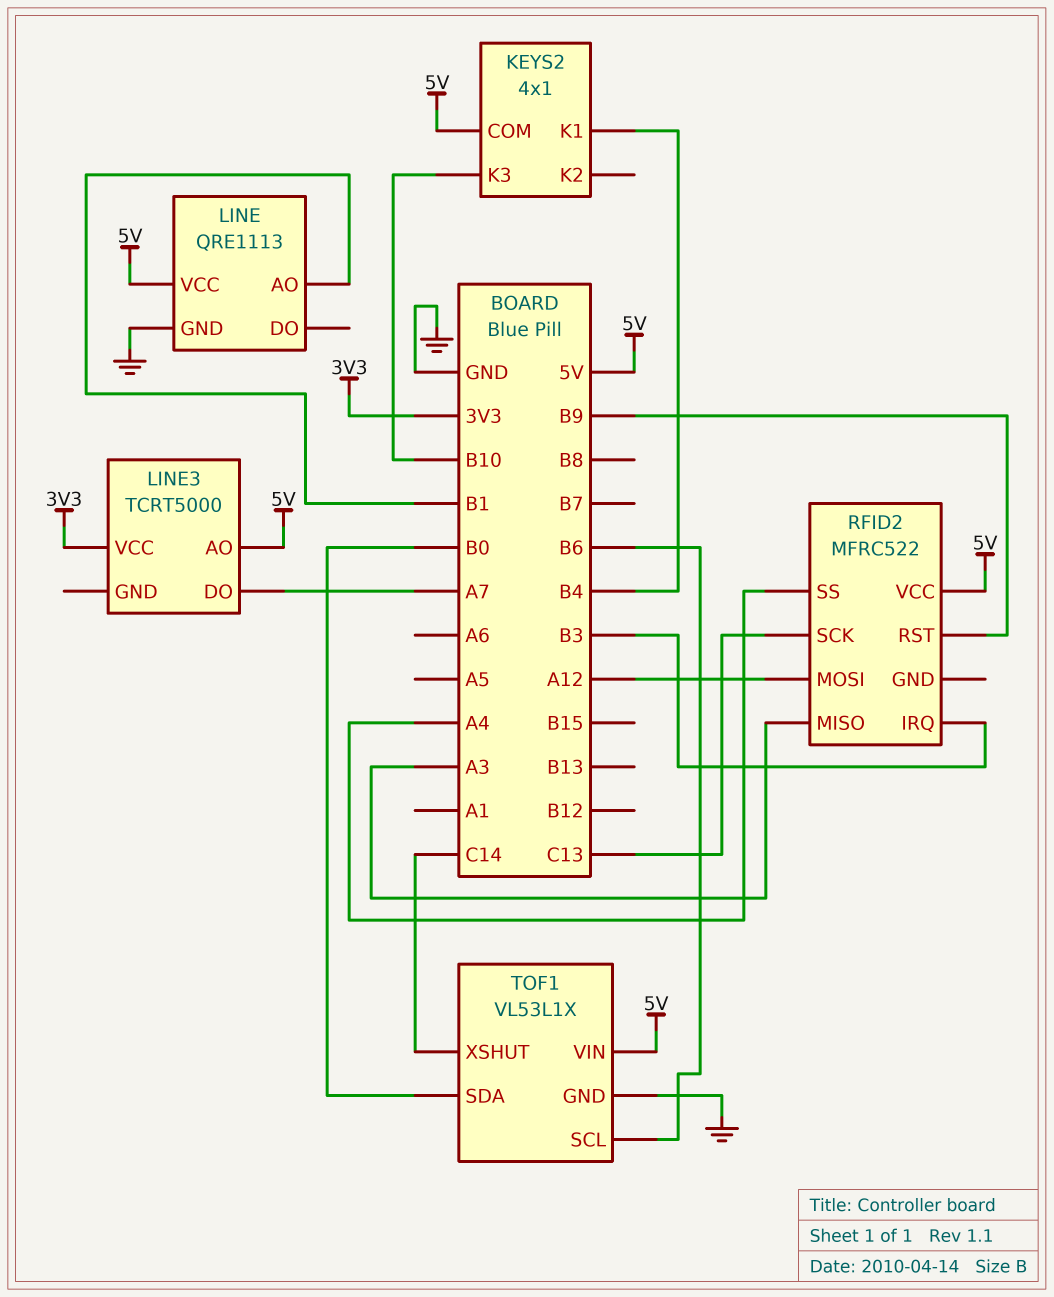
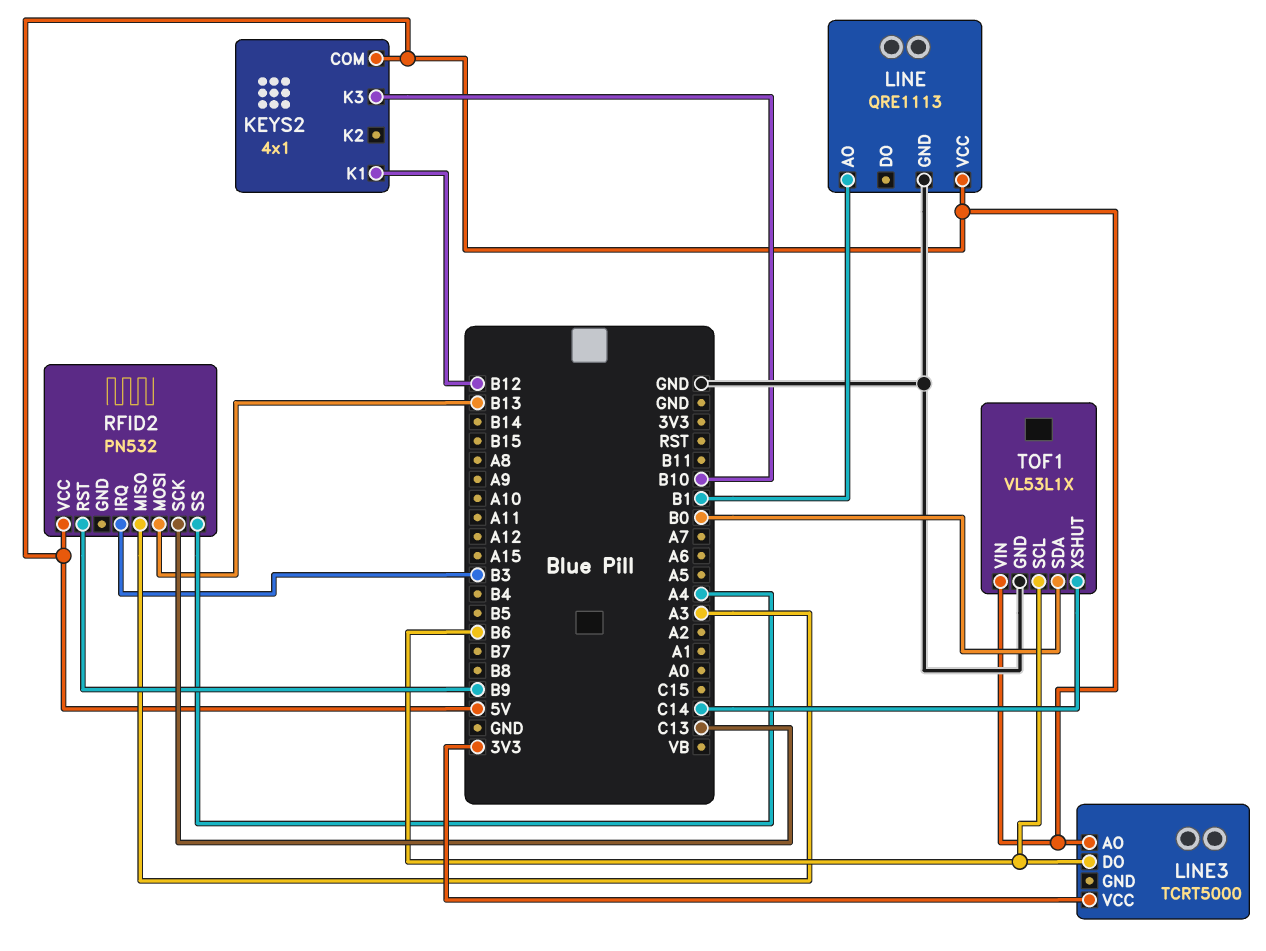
KEYS2 pin K1: B4 -> B12
LINE3 pin DO: A7 -> B6
RFID2: MFRC522 -> PN532
RFID2 pin MOSI: A12 -> B13

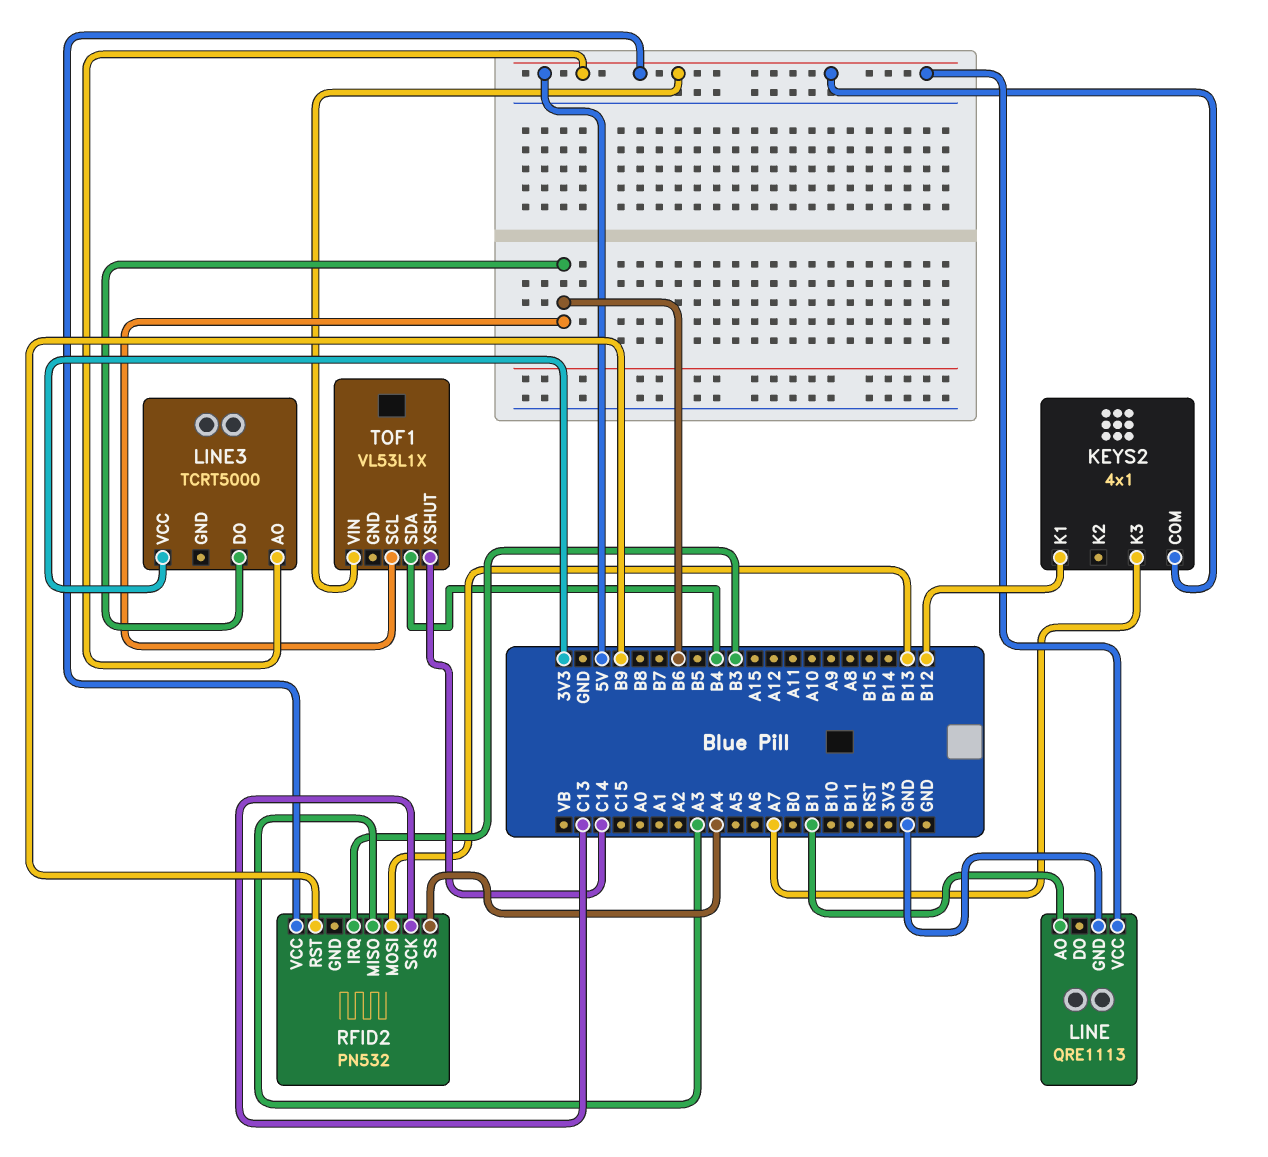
KEYS2 pin K3: B10 -> A7
TOF1 pin GND: GND -> none
TOF1 pin SDA: B0 -> B4

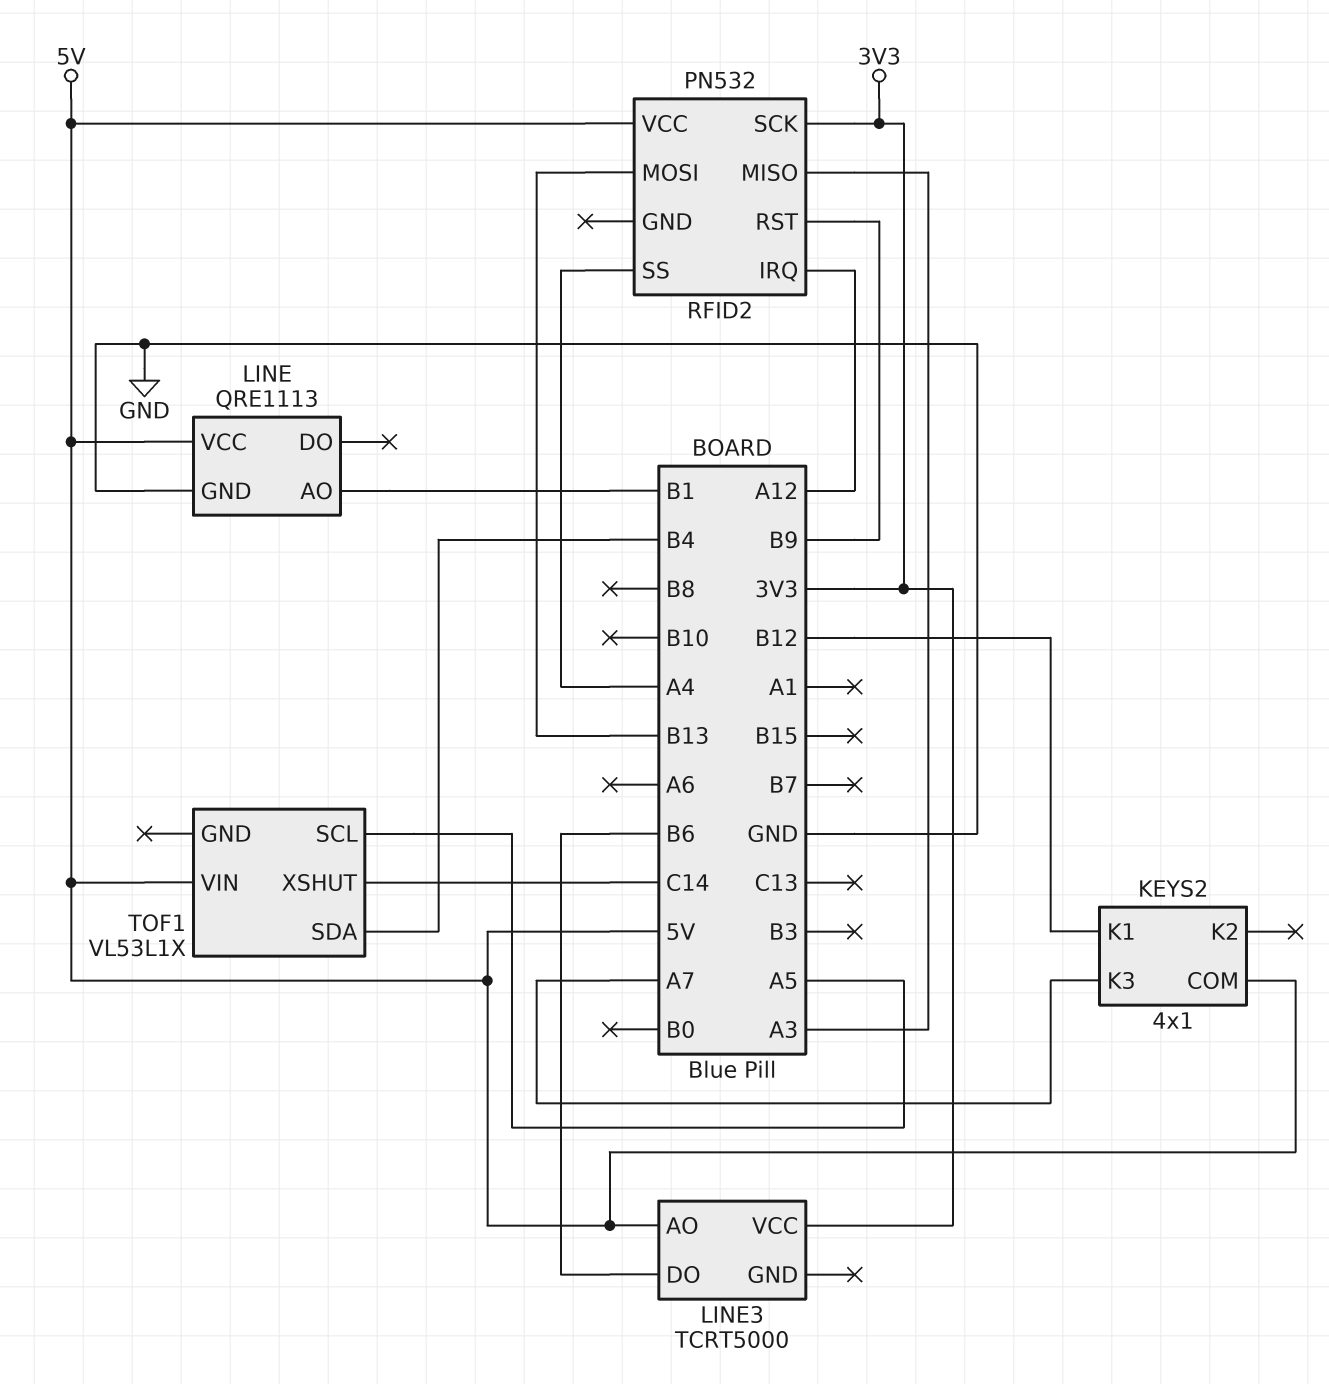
RFID2 pin IRQ: B3 -> A12
RFID2 pin SCK: C13 -> 3V3
TOF1 pin SCL: B6 -> A5

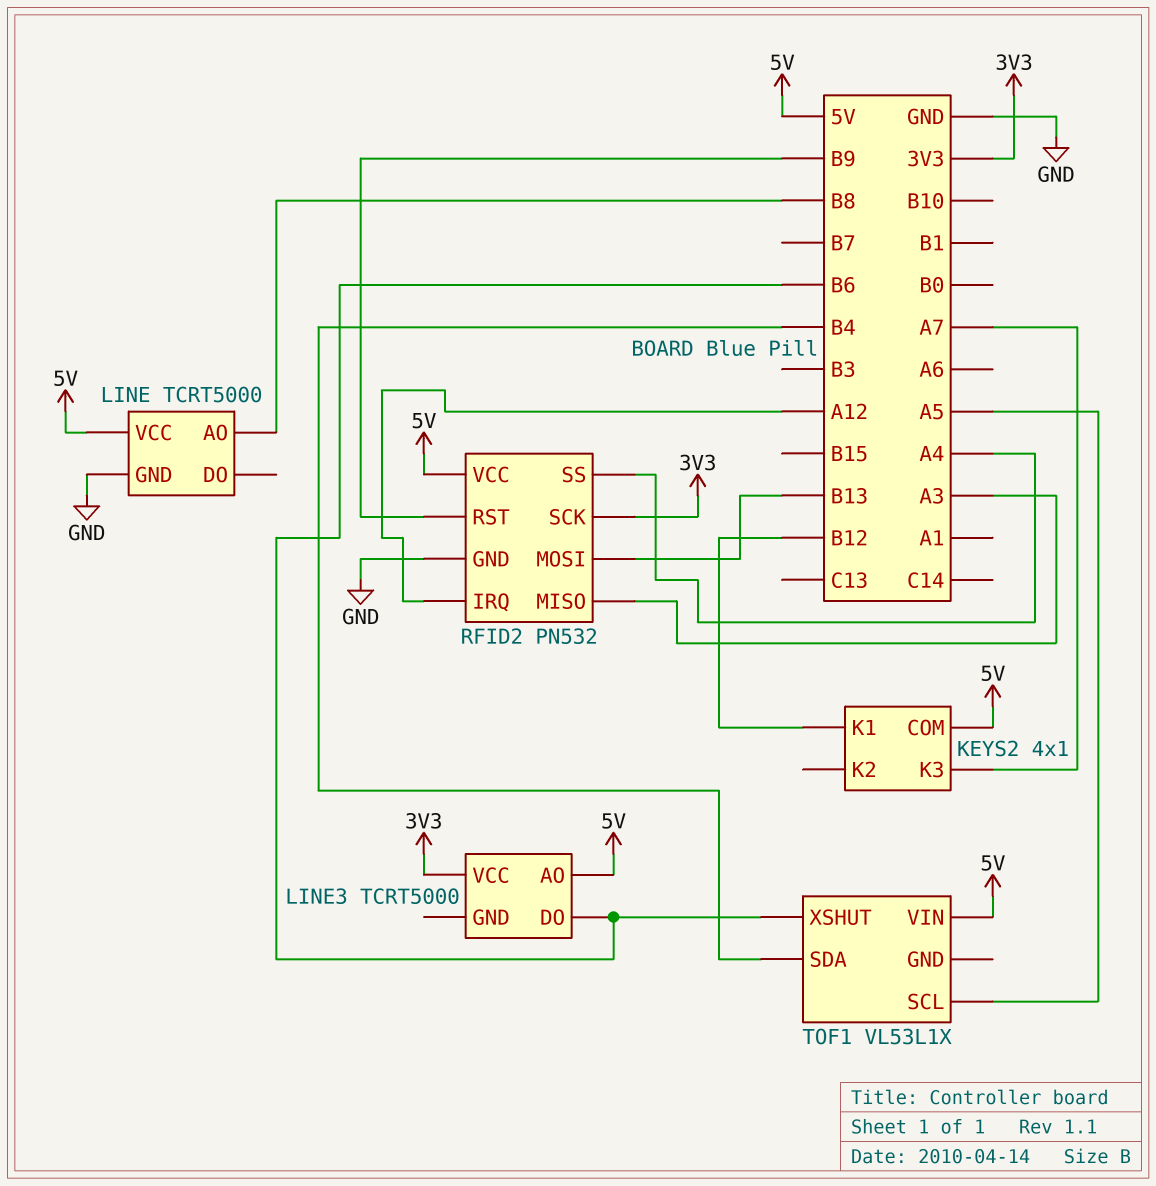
LINE: QRE1113 -> TCRT5000
LINE pin AO: B1 -> B8
RFID2 pin GND: none -> GND
TOF1 pin XSHUT: C14 -> B6

